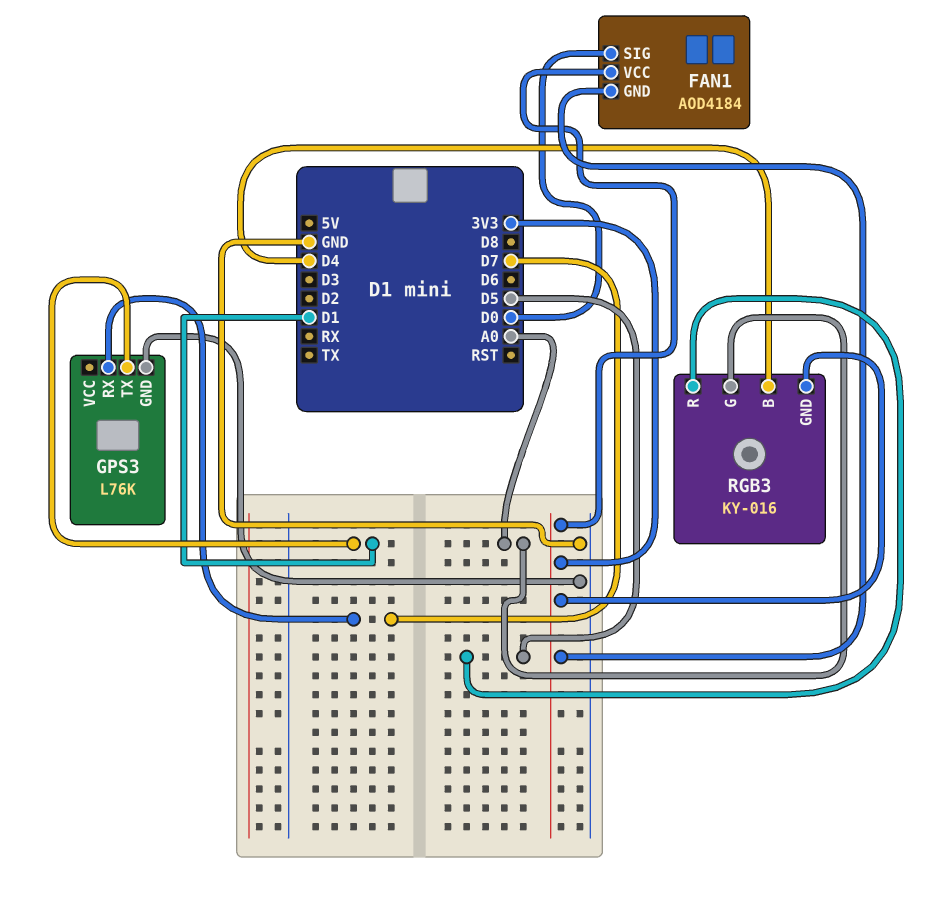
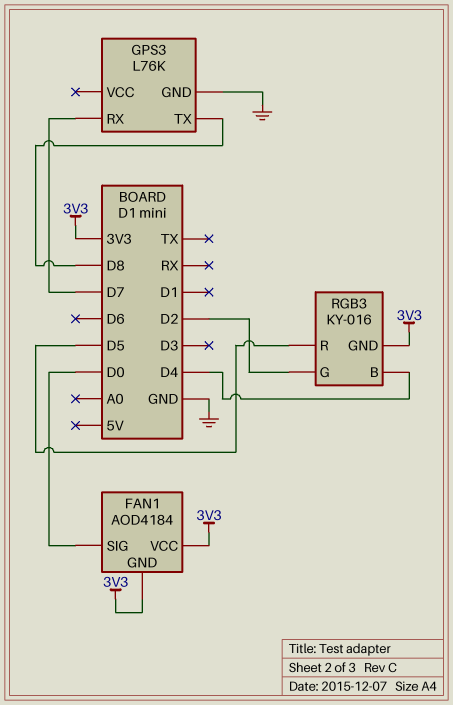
GPS3 pin TX: D1 -> D8
RGB3 pin G: A0 -> D2

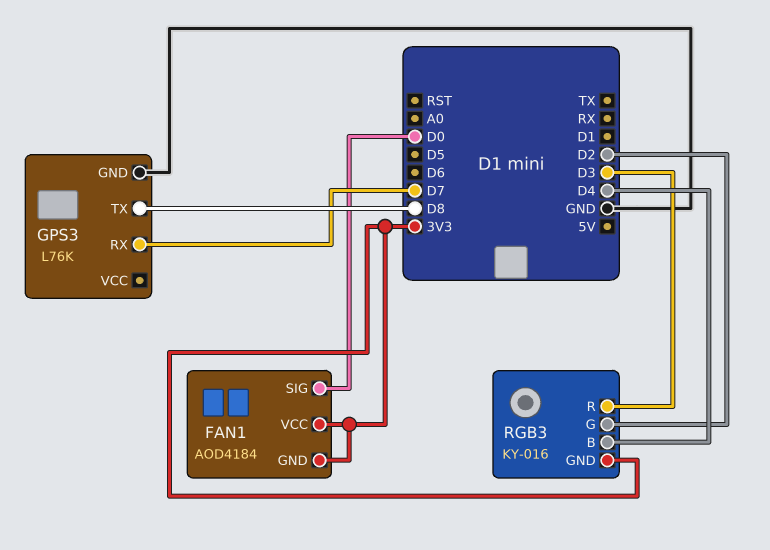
RGB3 pin R: D5 -> D3

